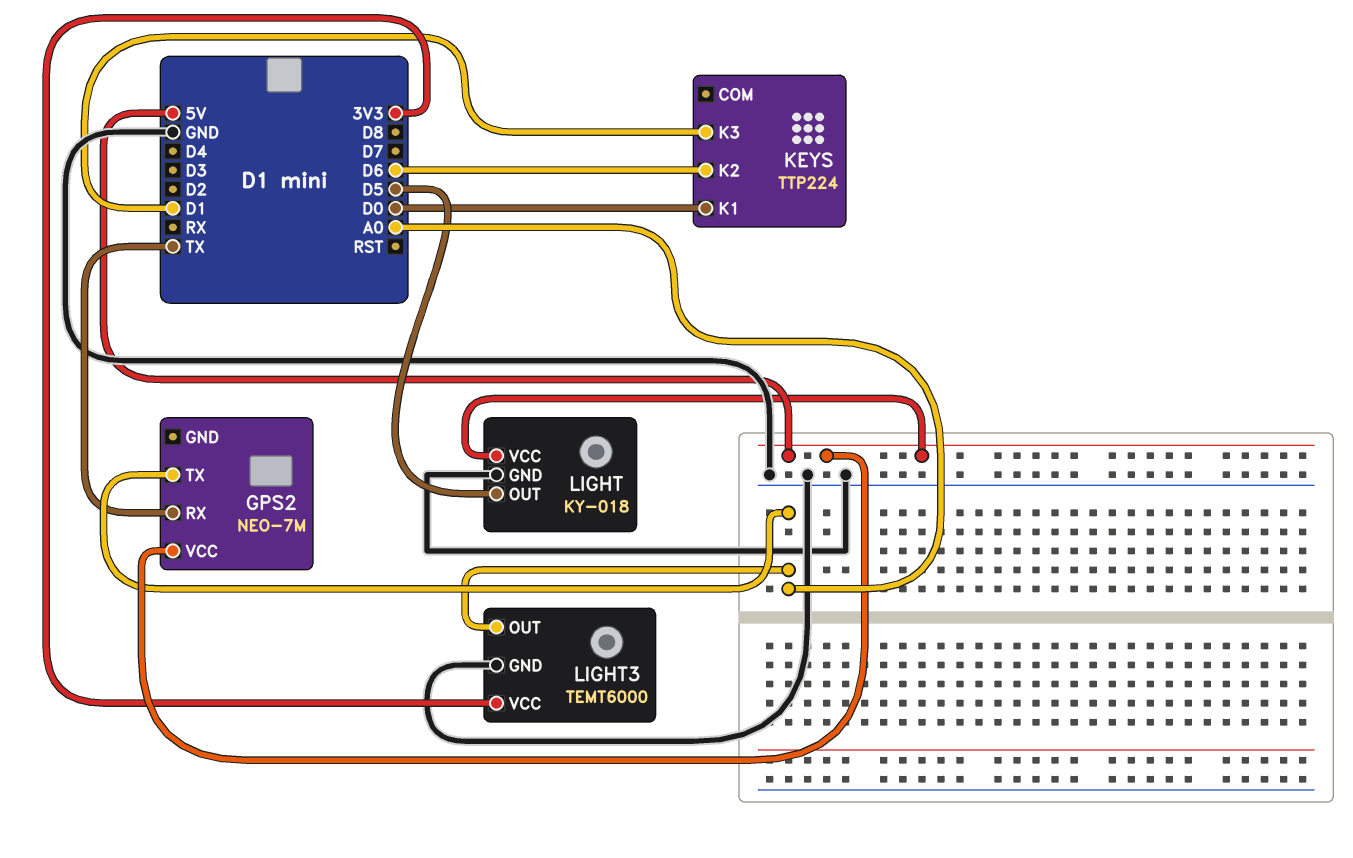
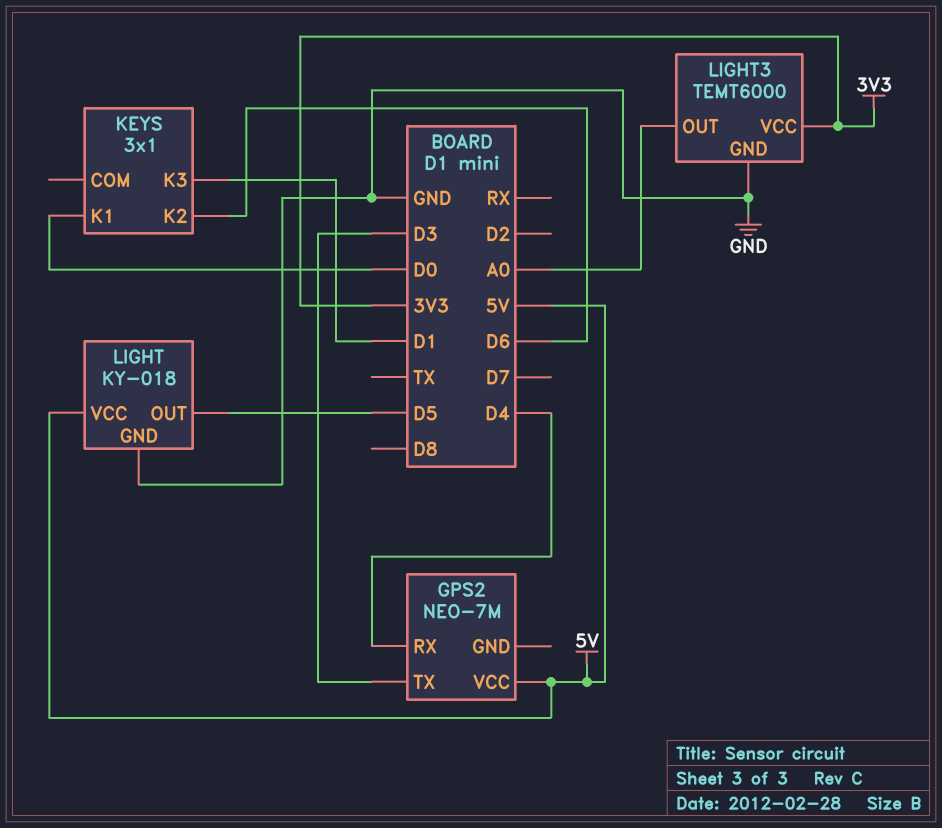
GPS2 pin RX: TX -> D4
GPS2 pin TX: A0 -> D3
KEYS: TTP224 -> 3x1

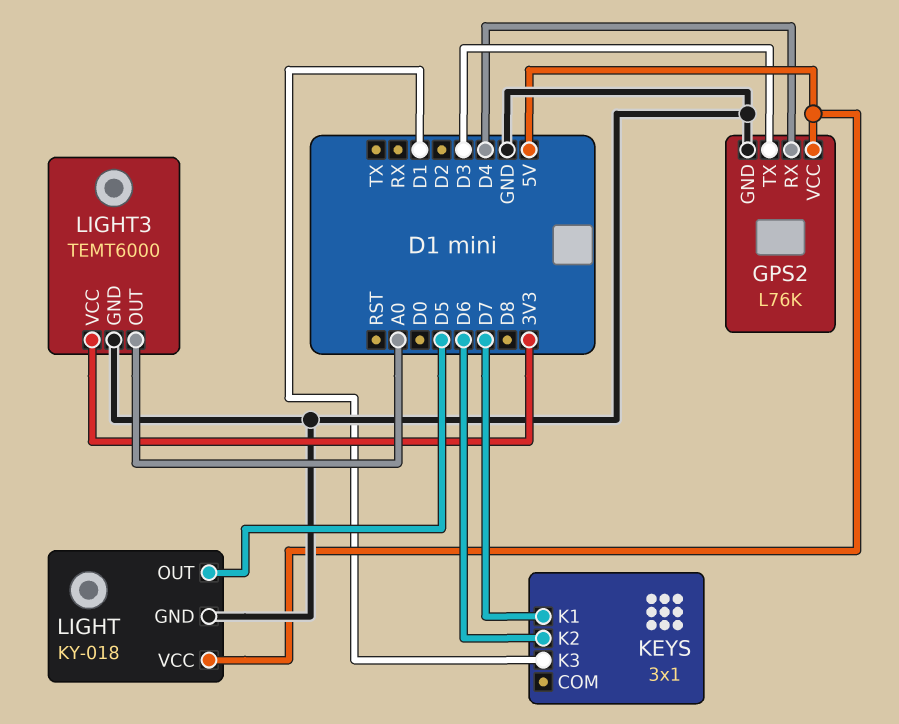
GPS2: NEO-7M -> L76K
GPS2 pin GND: none -> GND
KEYS pin K1: D0 -> D7

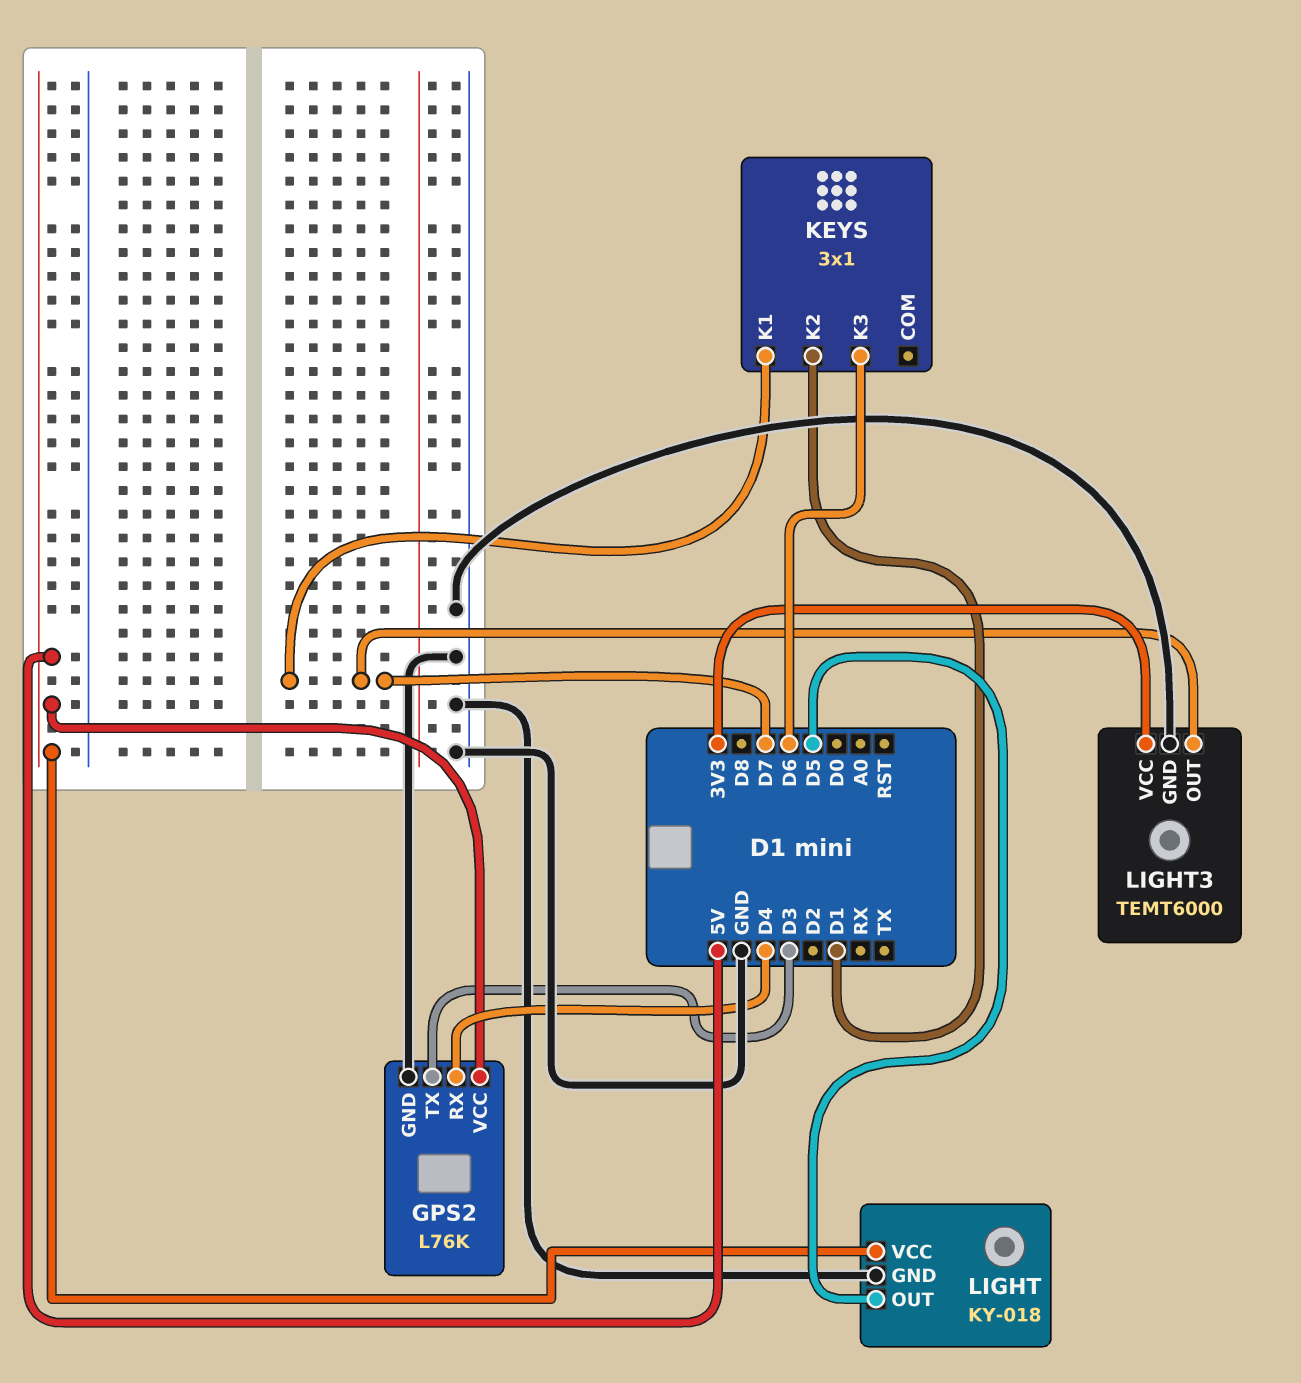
KEYS pin K2: D6 -> D1
KEYS pin K3: D1 -> D6
LIGHT3 pin OUT: A0 -> D7

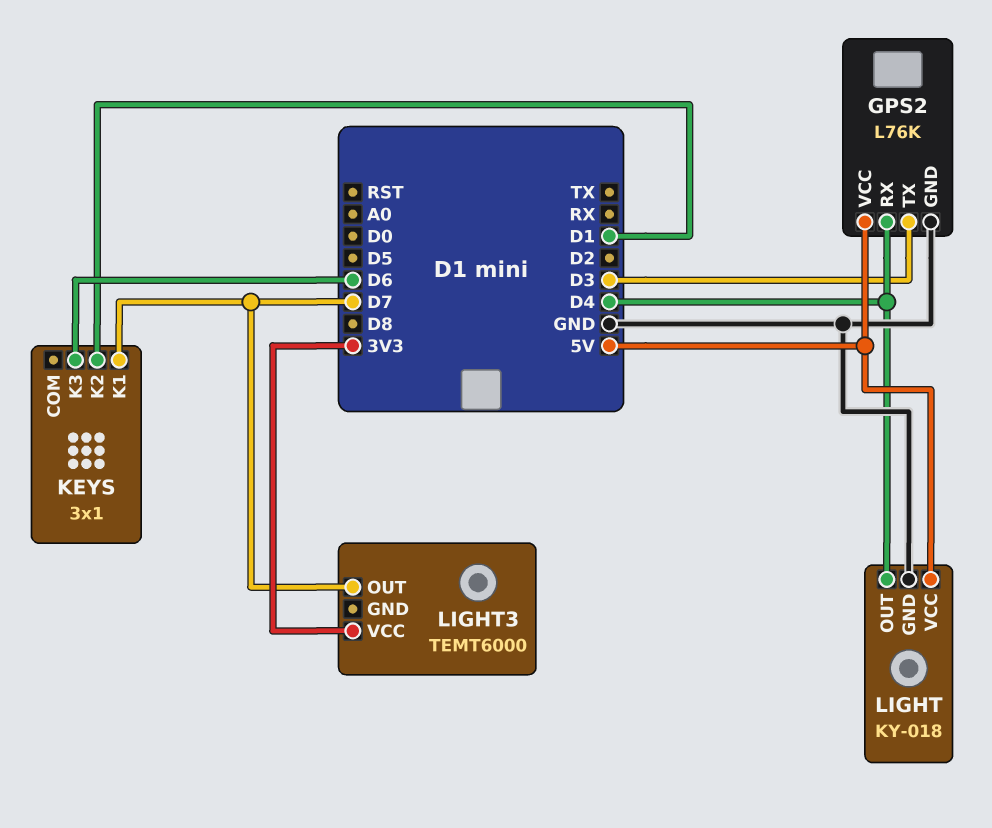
LIGHT pin OUT: D5 -> D4
LIGHT3 pin GND: GND -> none

